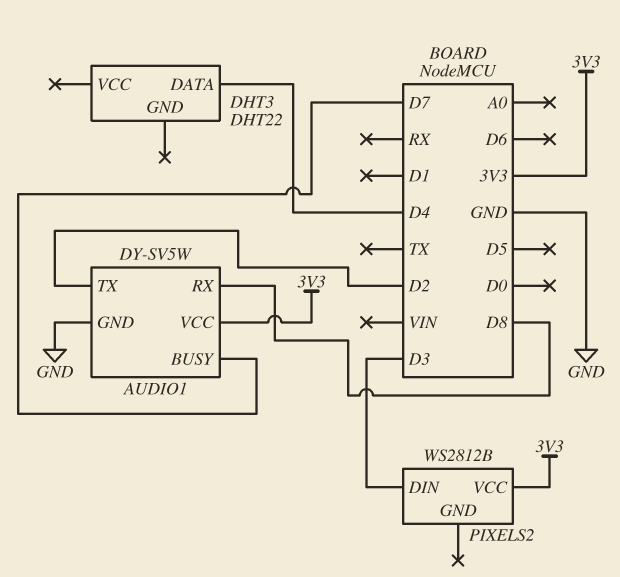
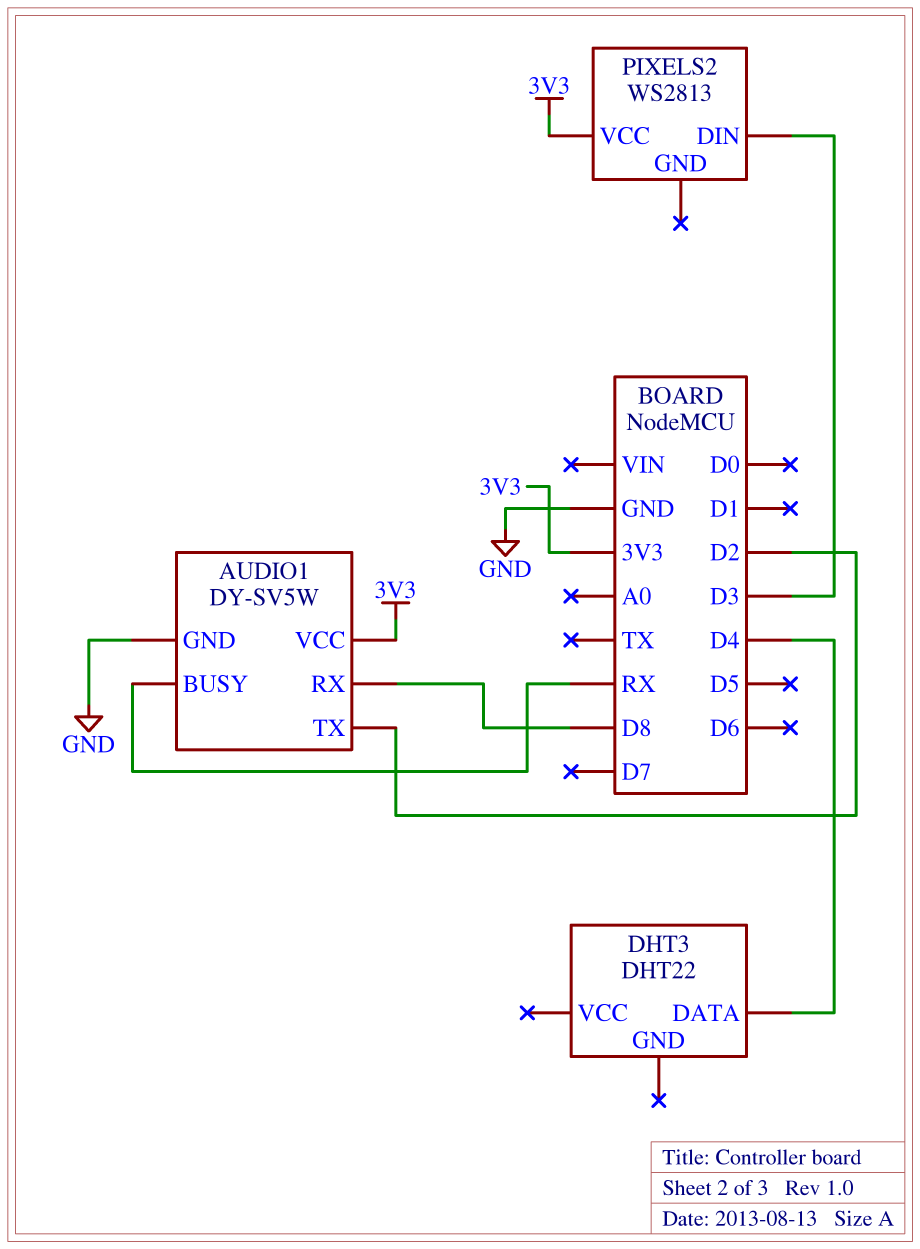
AUDIO1 pin BUSY: D7 -> RX
PIXELS2: WS2812B -> WS2813

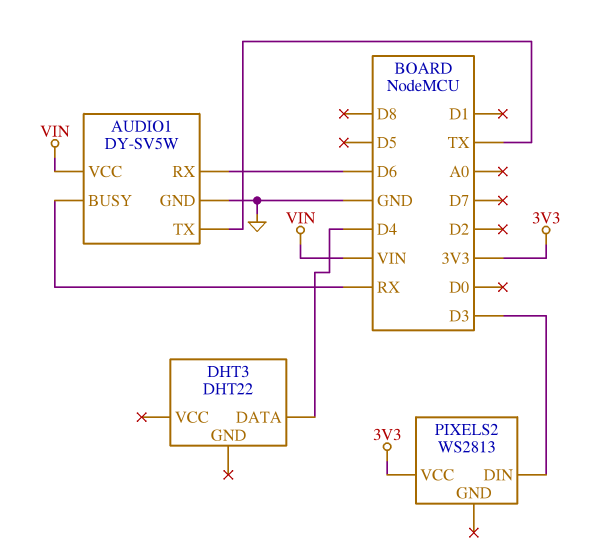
AUDIO1 pin RX: D8 -> D6
AUDIO1 pin TX: D2 -> TX
AUDIO1 pin VCC: 3V3 -> VIN

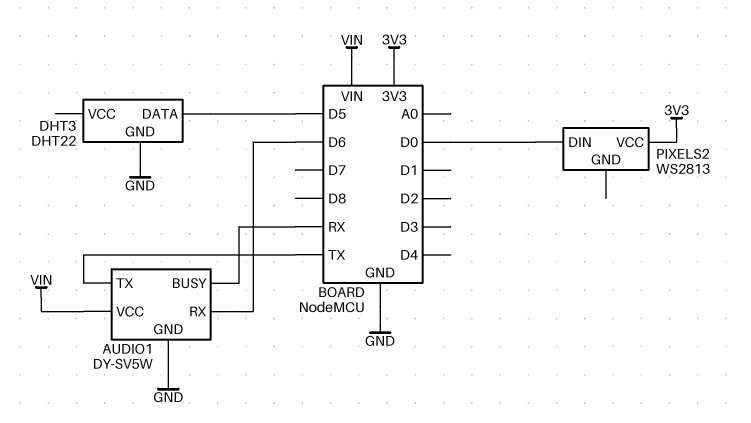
DHT3 pin DATA: D4 -> D5
DHT3 pin GND: none -> GND
PIXELS2 pin DIN: D3 -> D0

